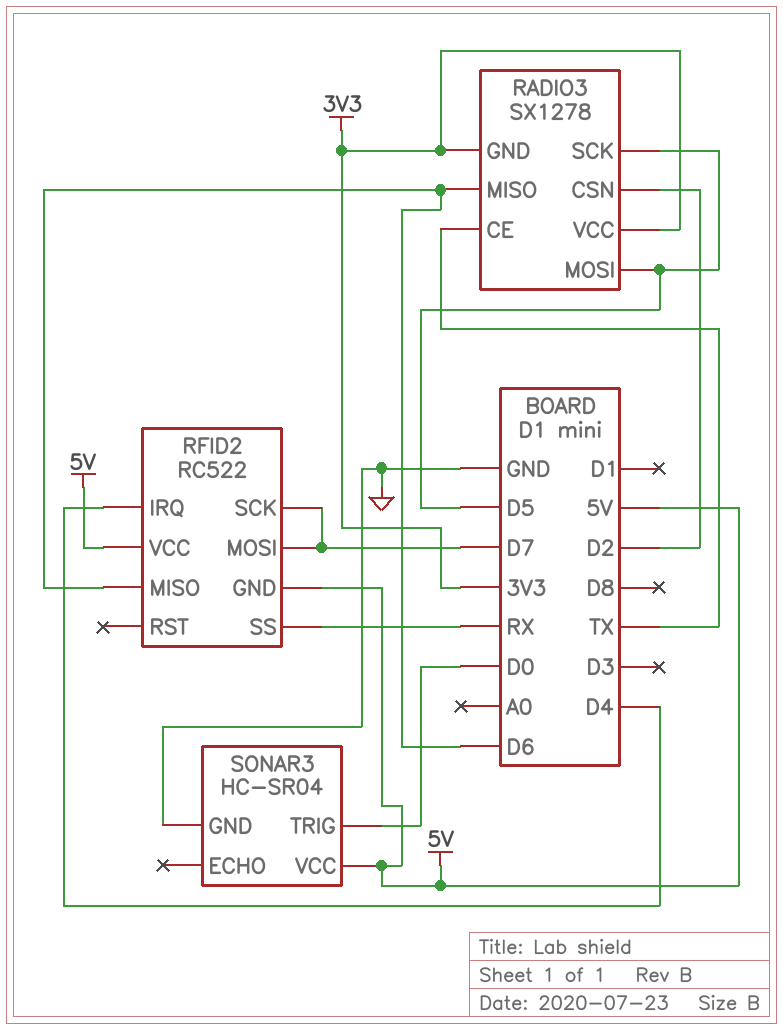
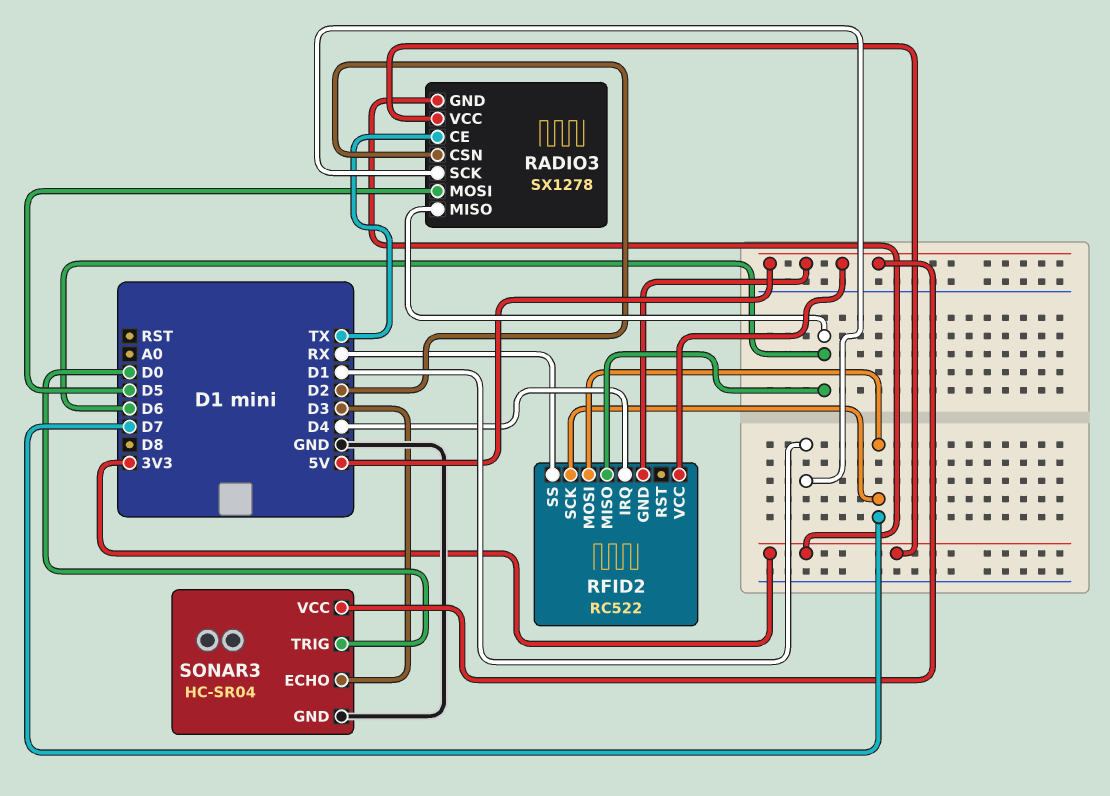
RADIO3 pin SCK: D5 -> D1
SONAR3 pin ECHO: none -> D3

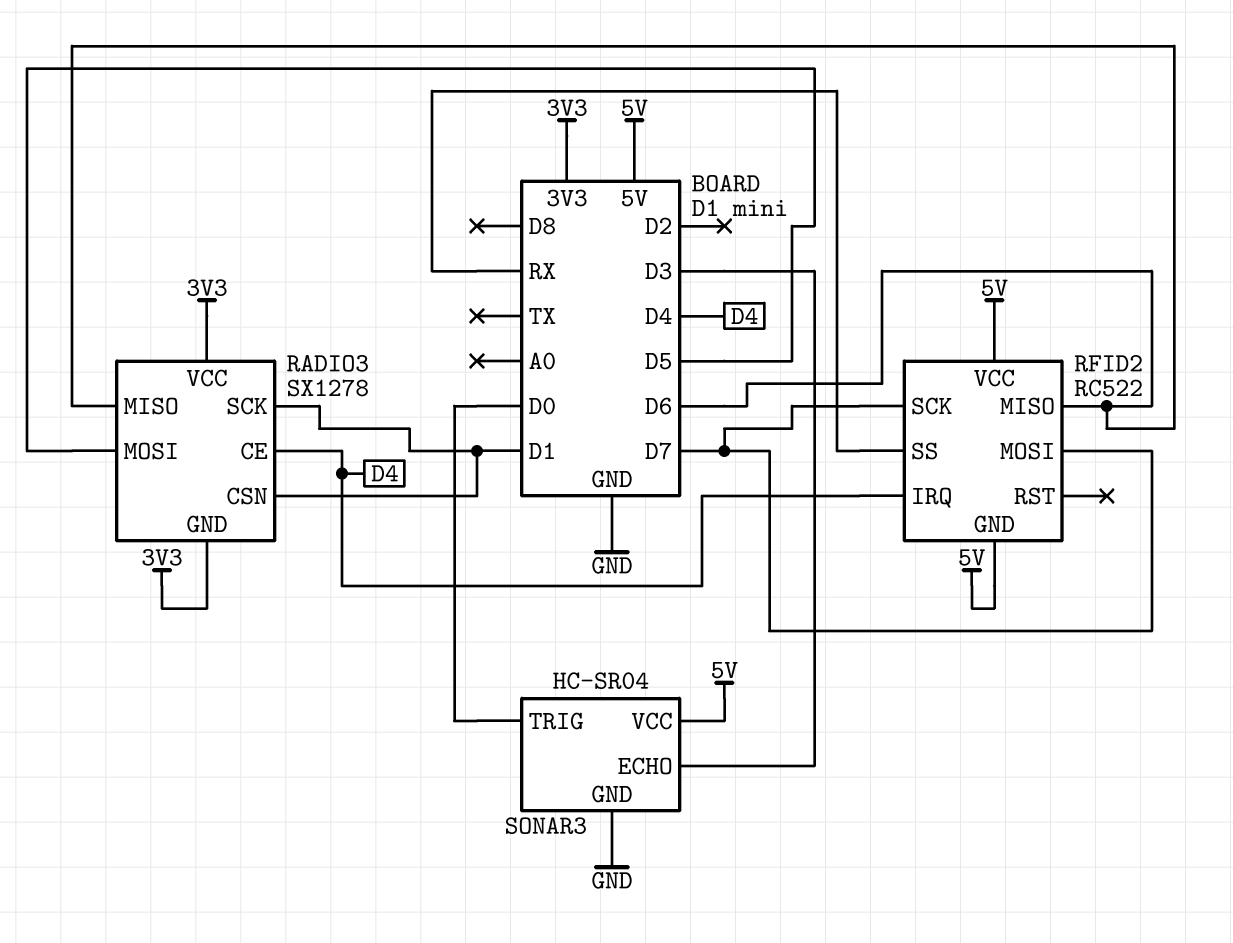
RADIO3 pin CE: TX -> D4
RADIO3 pin CSN: D2 -> D1

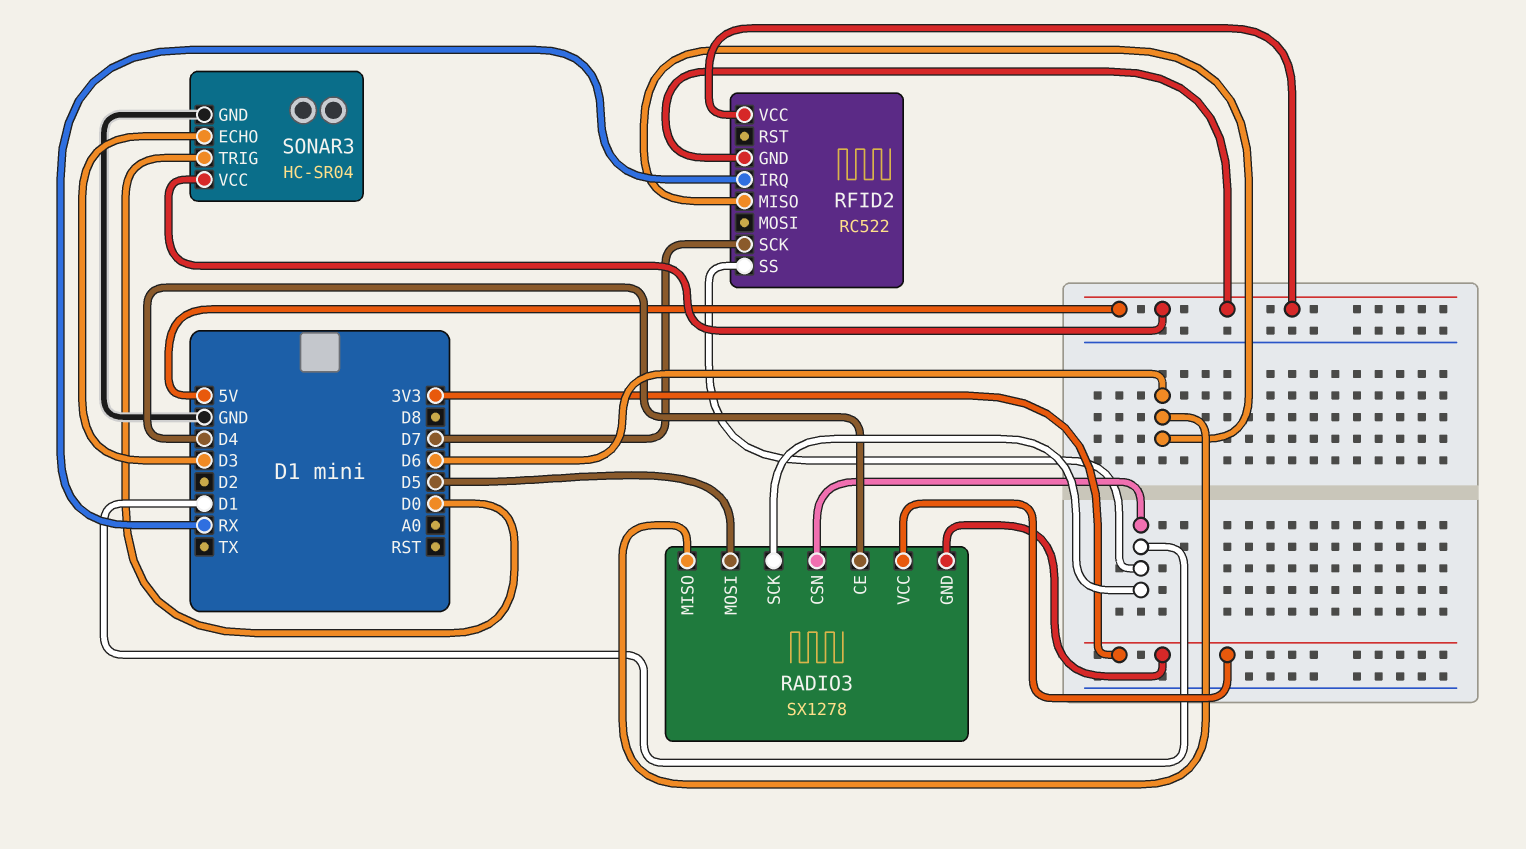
RFID2 pin IRQ: D4 -> RX
RFID2 pin MOSI: D7 -> none
RFID2 pin SS: RX -> D1

